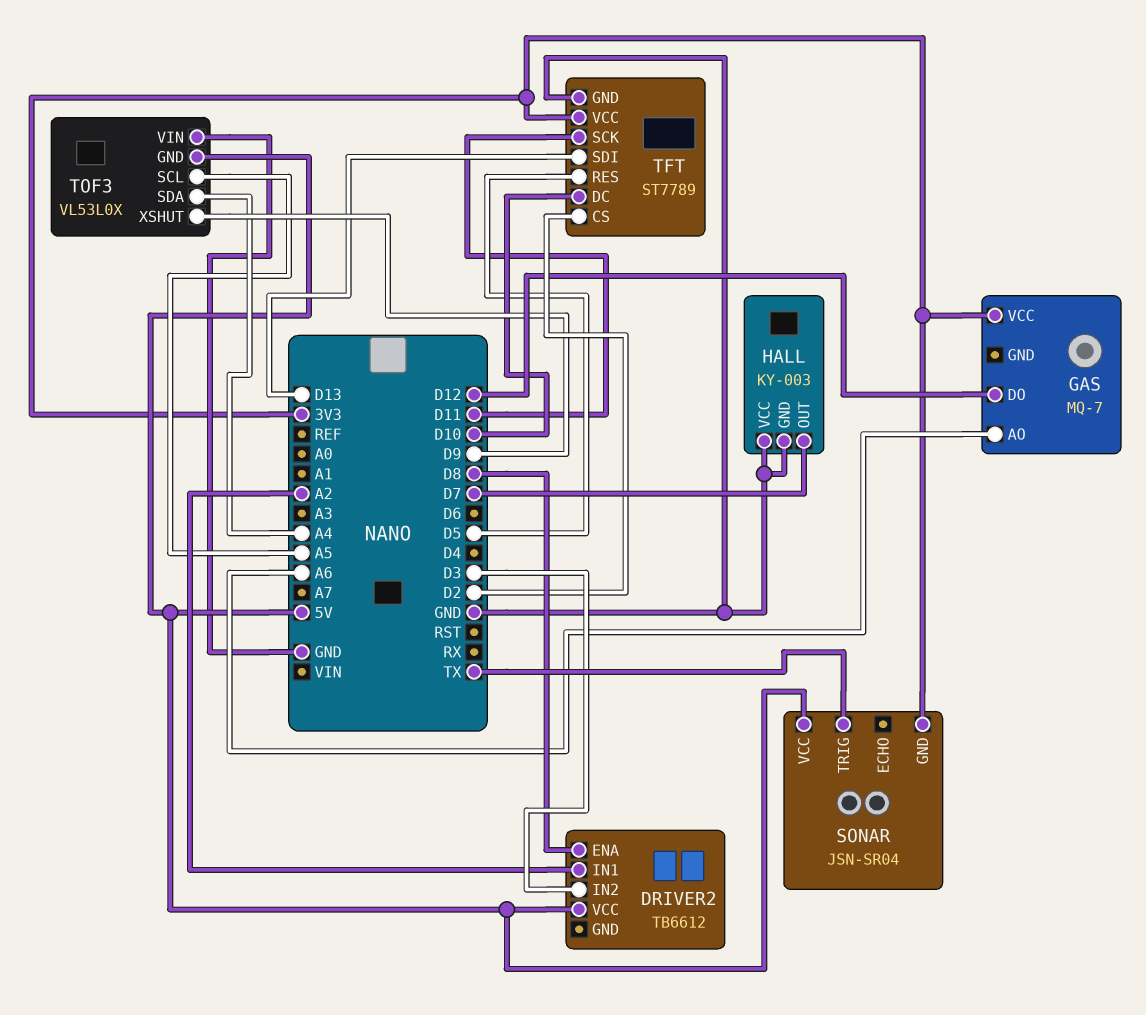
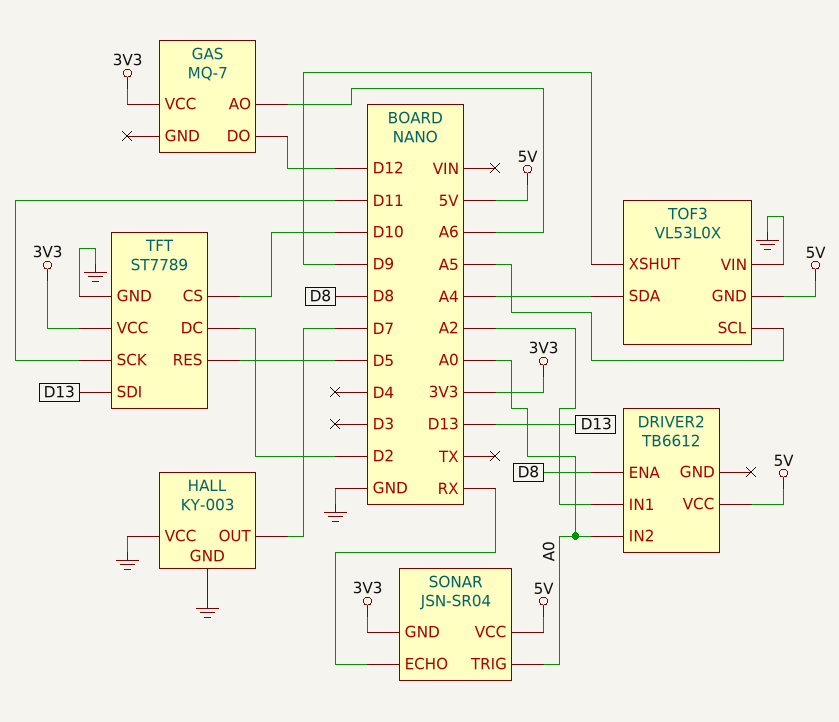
DRIVER2 pin IN2: D3 -> A0
SONAR pin ECHO: none -> RX
SONAR pin TRIG: TX -> A0
TFT pin CS: D2 -> D10
TFT pin DC: D10 -> D2

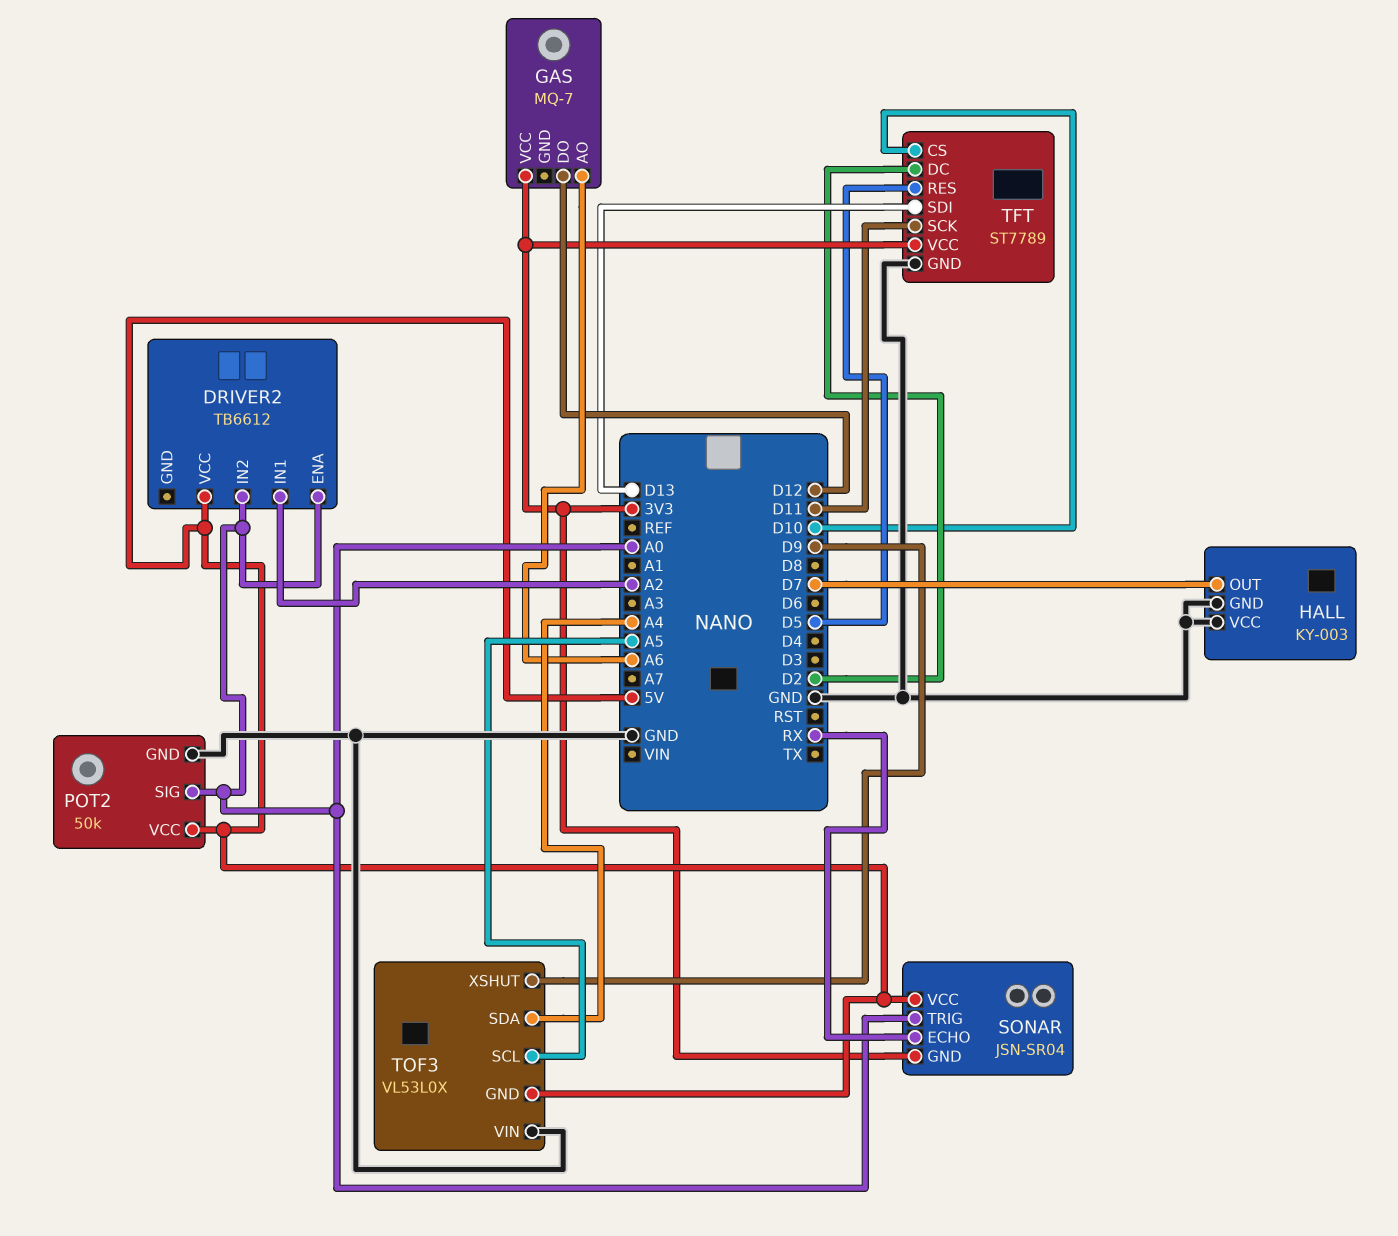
DRIVER2 pin ENA: D8 -> A0
POT2: none -> 50k
POT2 pin GND: none -> GND
POT2 pin SIG: none -> A0
POT2 pin VCC: none -> 5V

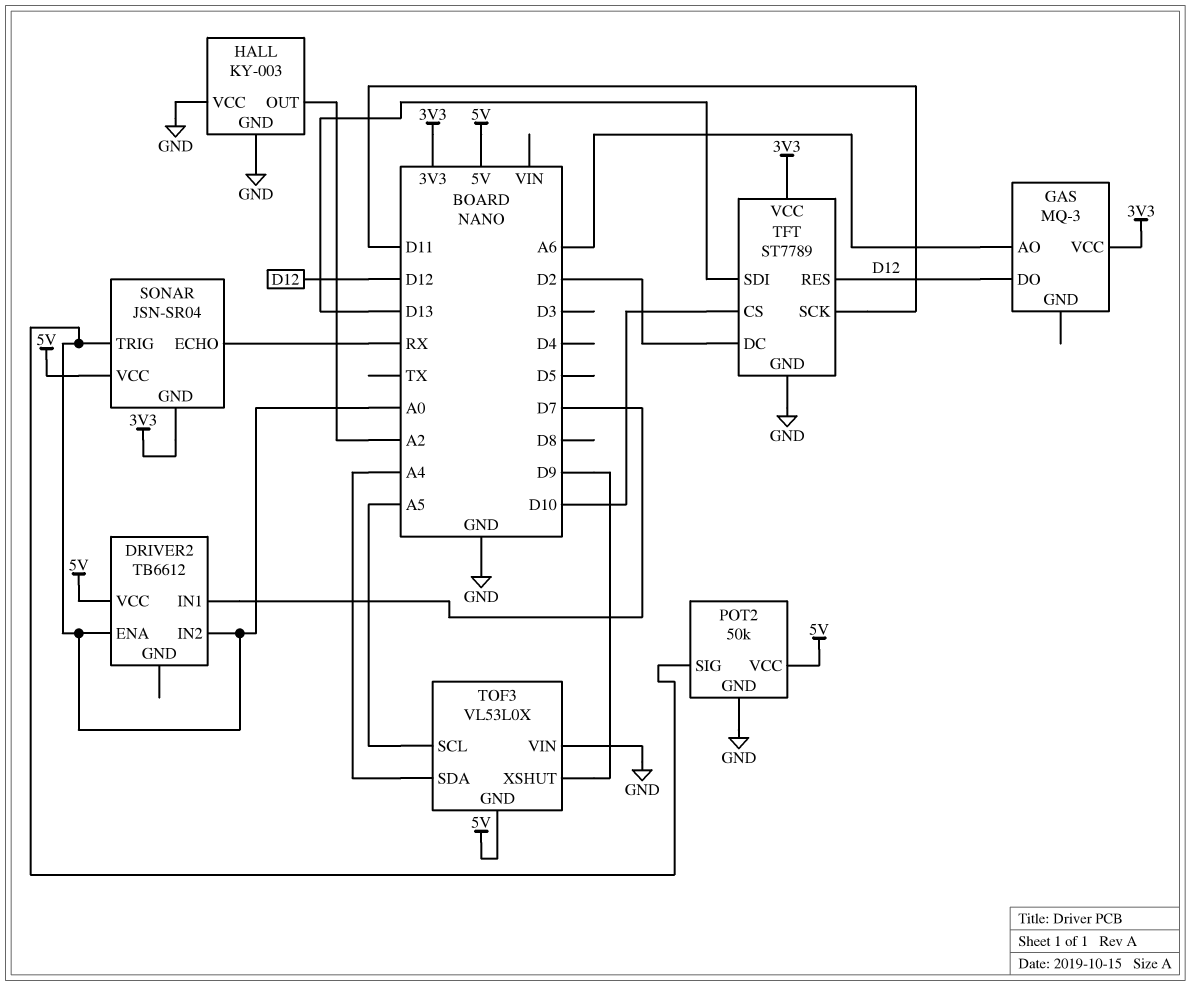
DRIVER2 pin IN1: A2 -> D7
GAS: MQ-7 -> MQ-3
HALL pin OUT: D7 -> A2
TFT pin RES: D5 -> D12

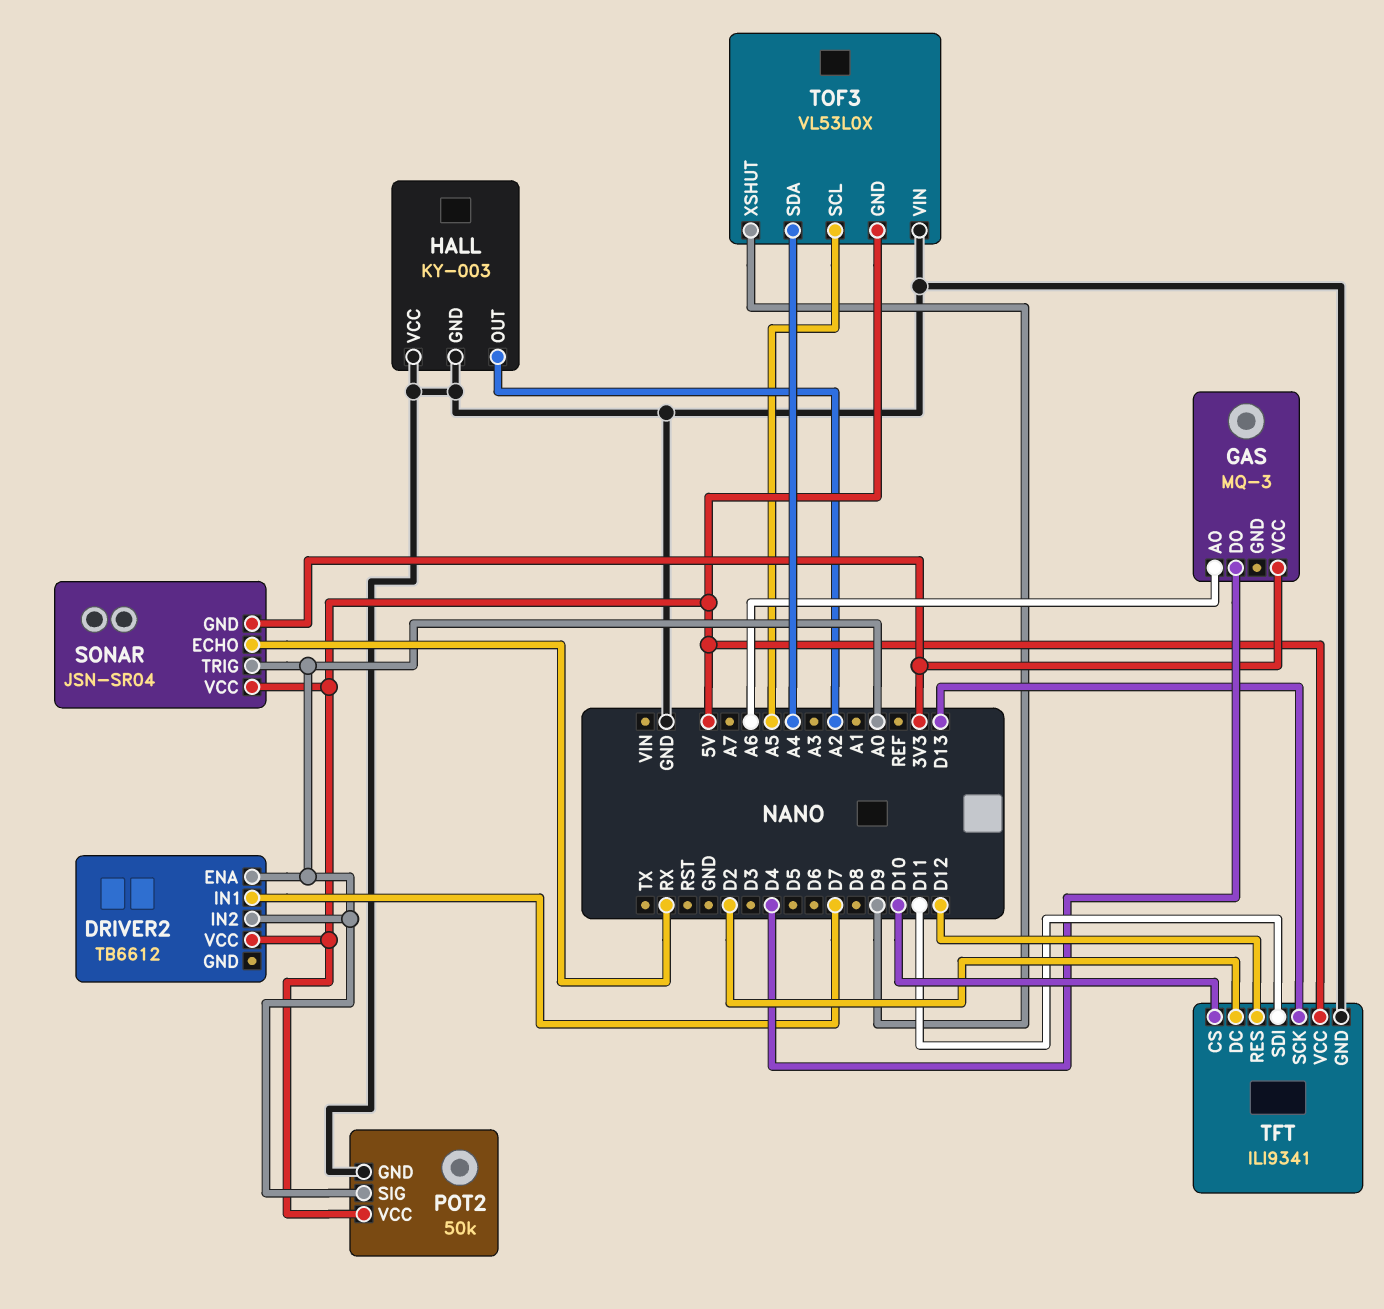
GAS pin DO: D12 -> D4
TFT: ST7789 -> ILI9341
TFT pin SCK: D11 -> D13
TFT pin SDI: D13 -> D11
TFT pin VCC: 3V3 -> 5V

